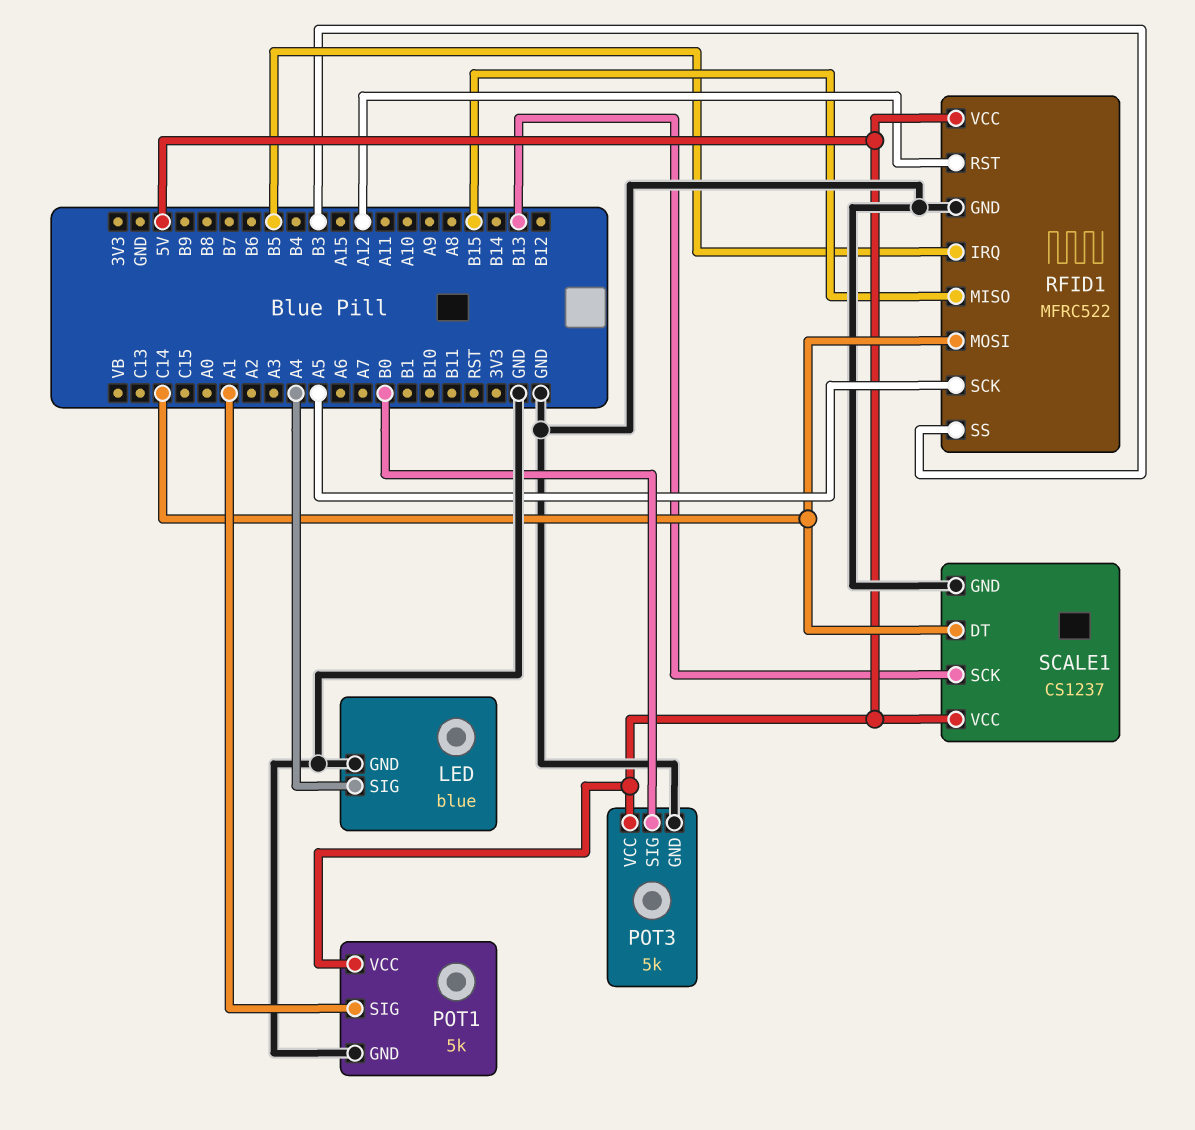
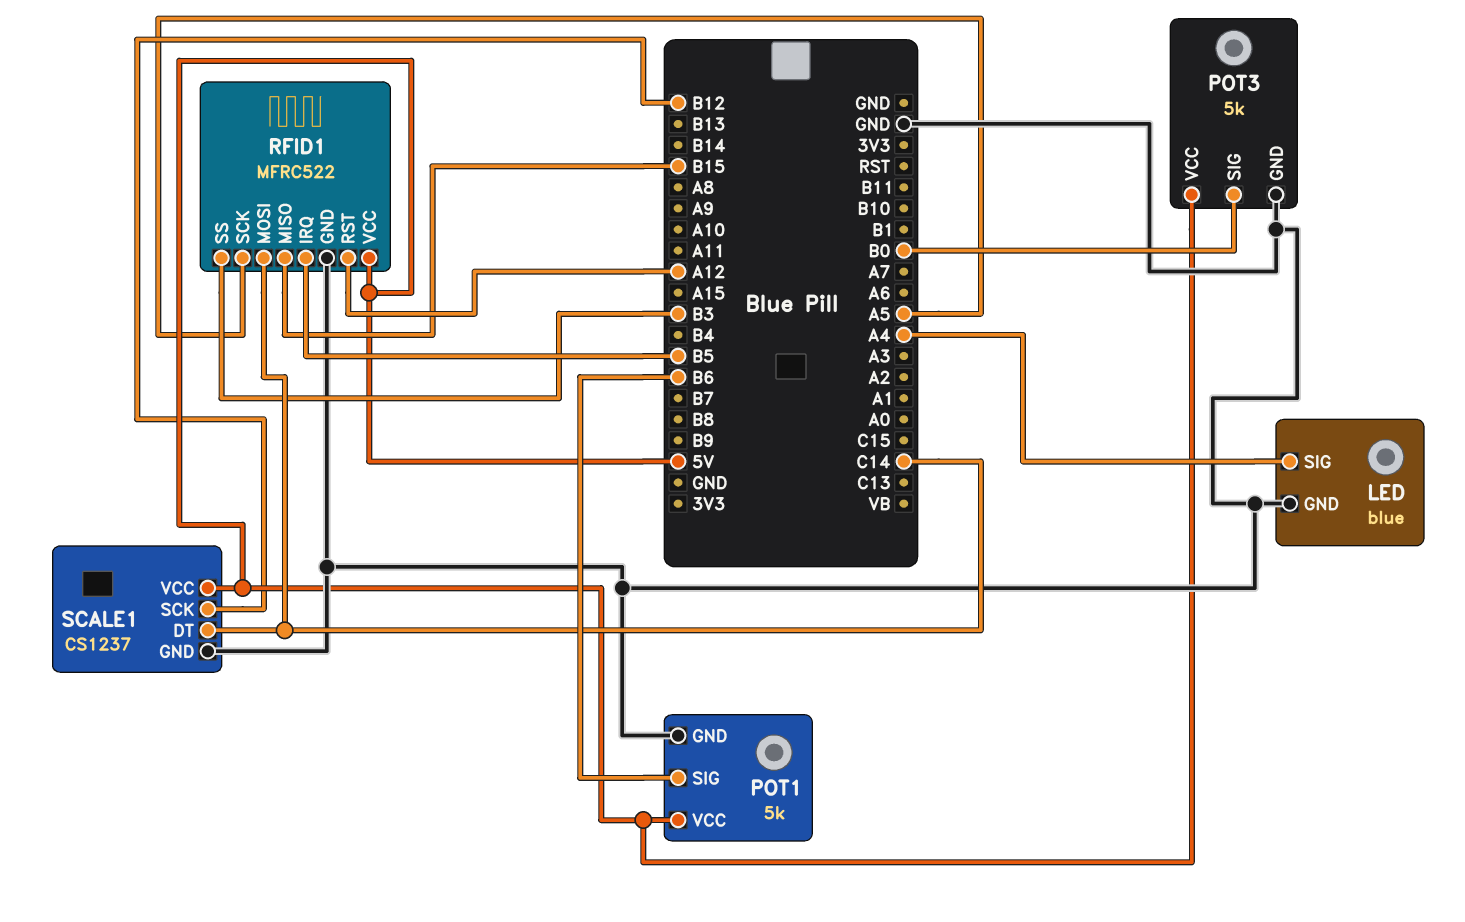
POT1 pin SIG: A1 -> B6
SCALE1 pin SCK: B13 -> B12

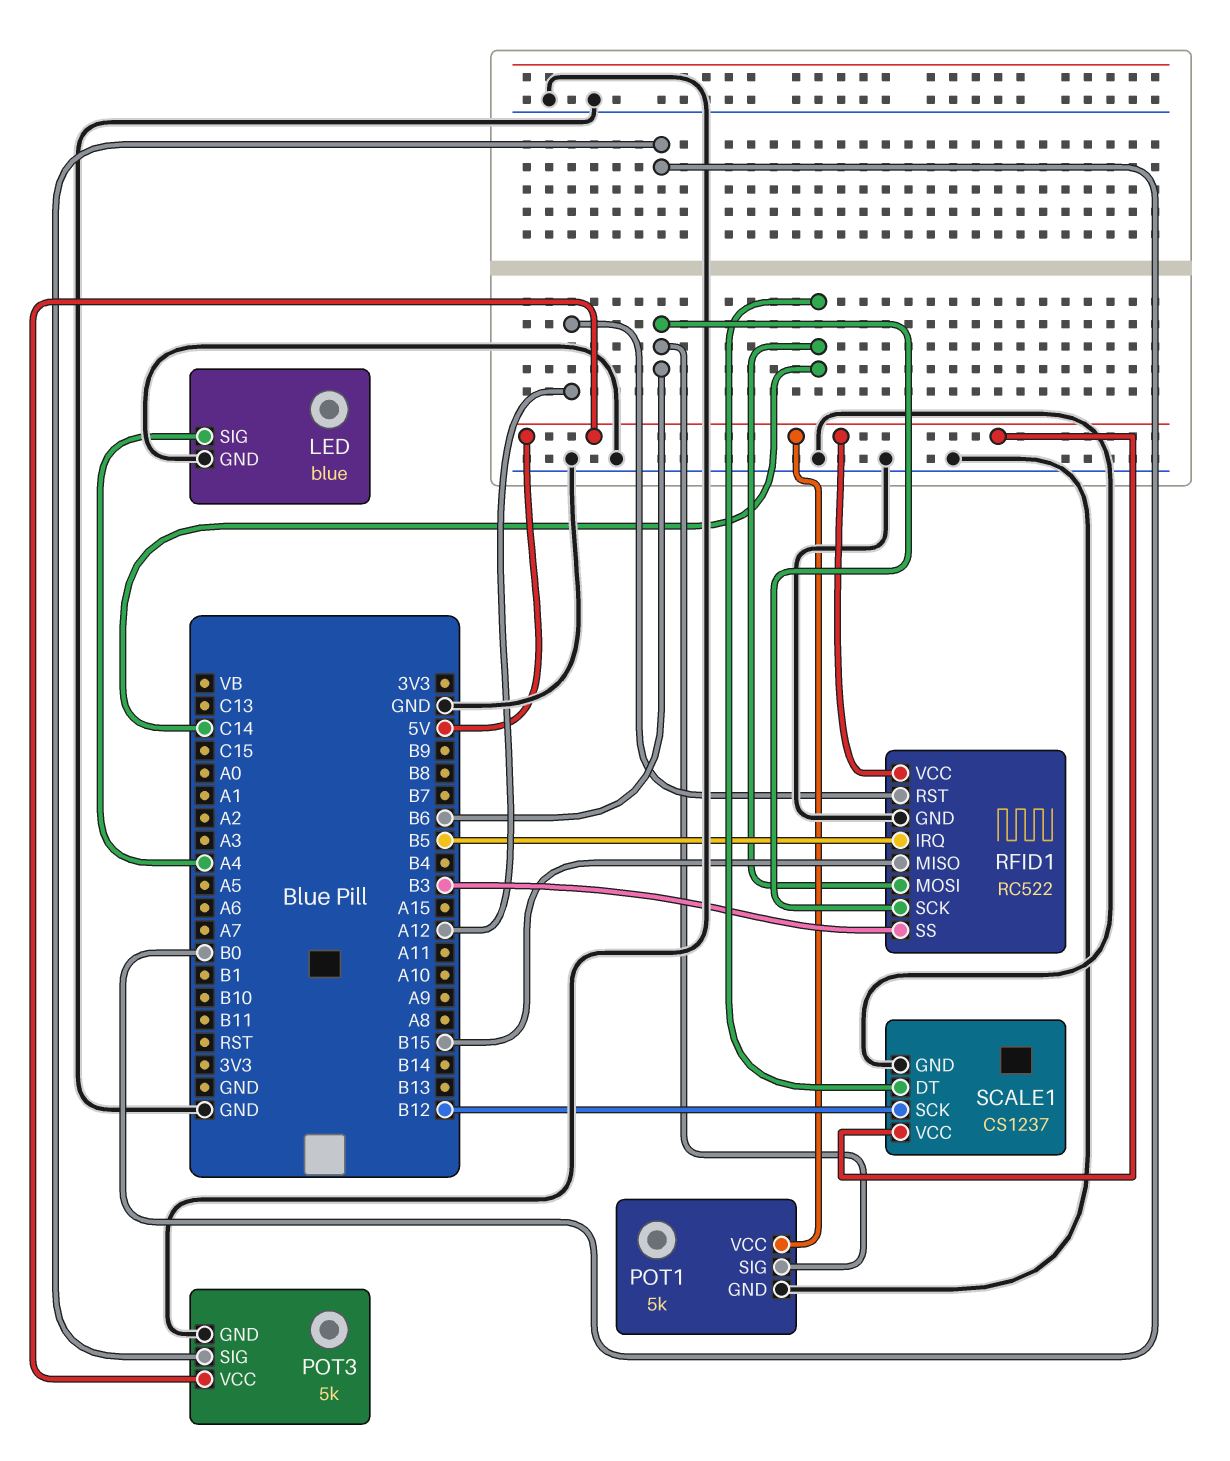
RFID1: MFRC522 -> RC522
RFID1 pin SCK: A5 -> B6

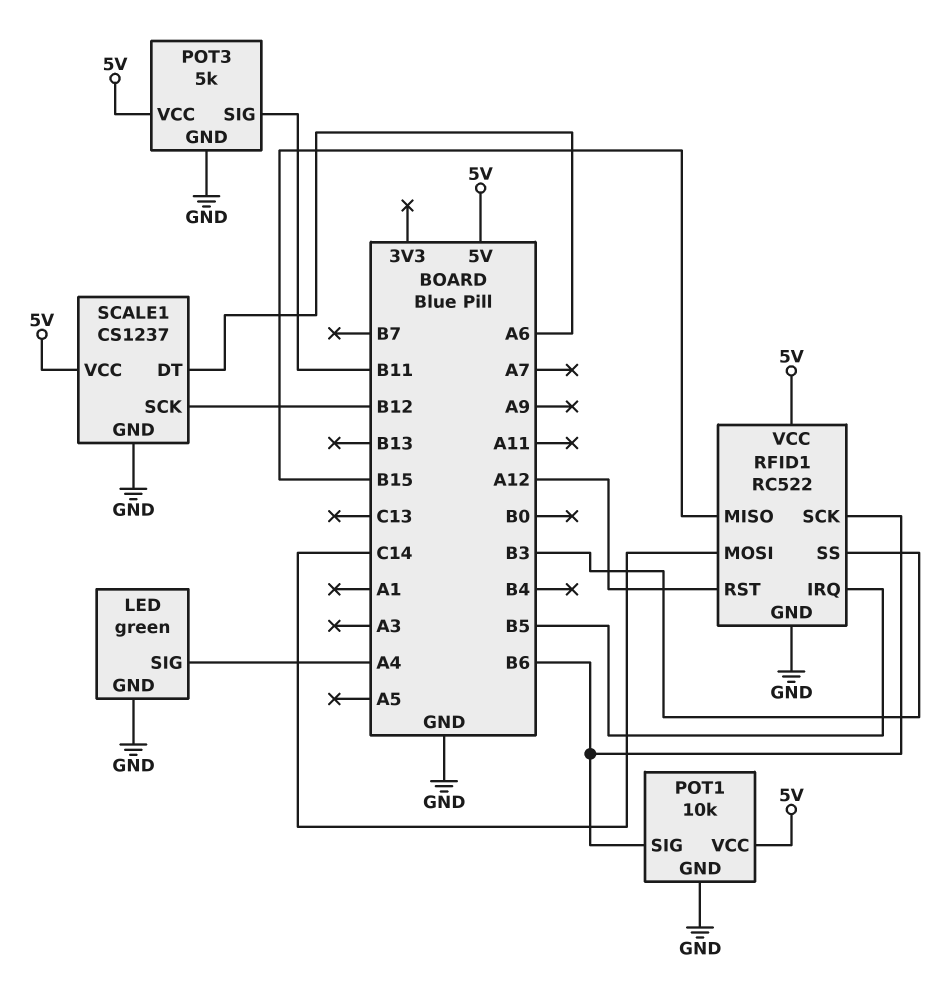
LED: blue -> green
POT1: 5k -> 10k
POT3 pin SIG: B0 -> B11
SCALE1 pin DT: C14 -> A6

